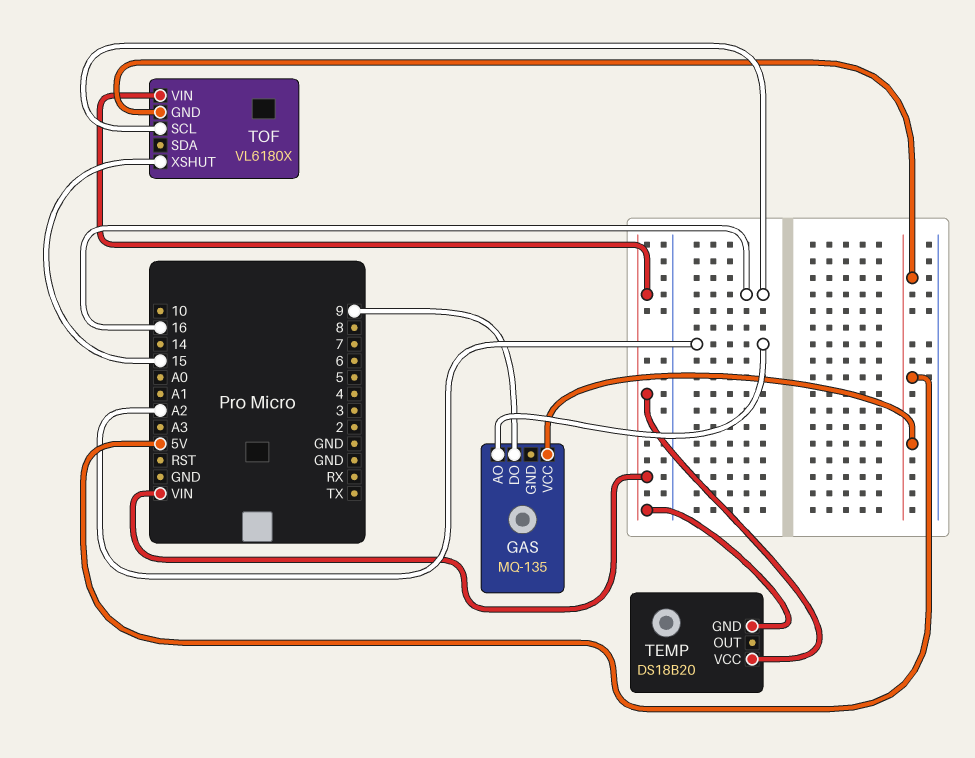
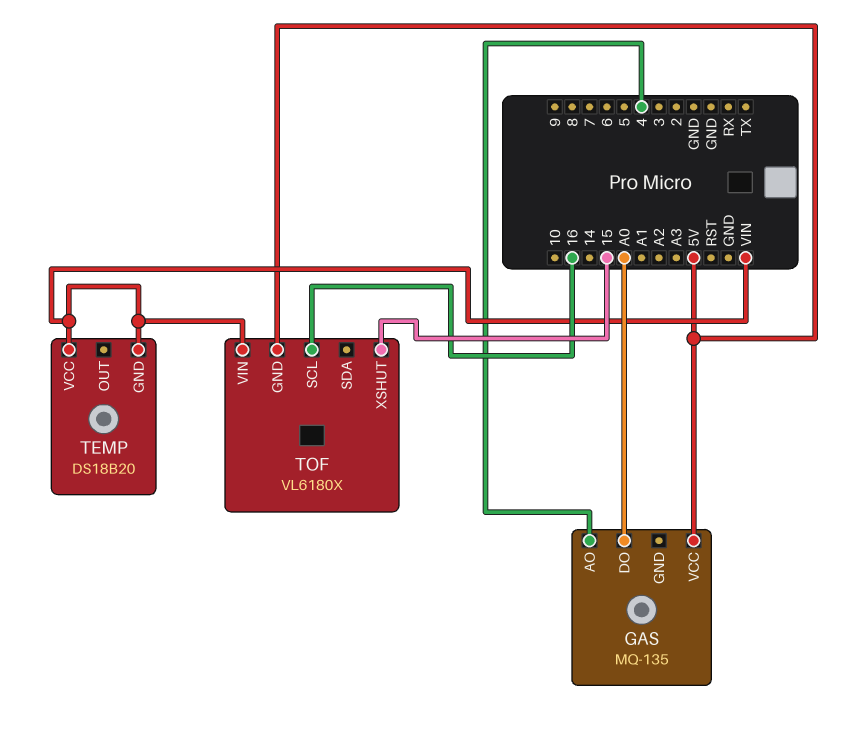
GAS pin AO: A2 -> 4
GAS pin DO: 9 -> A0

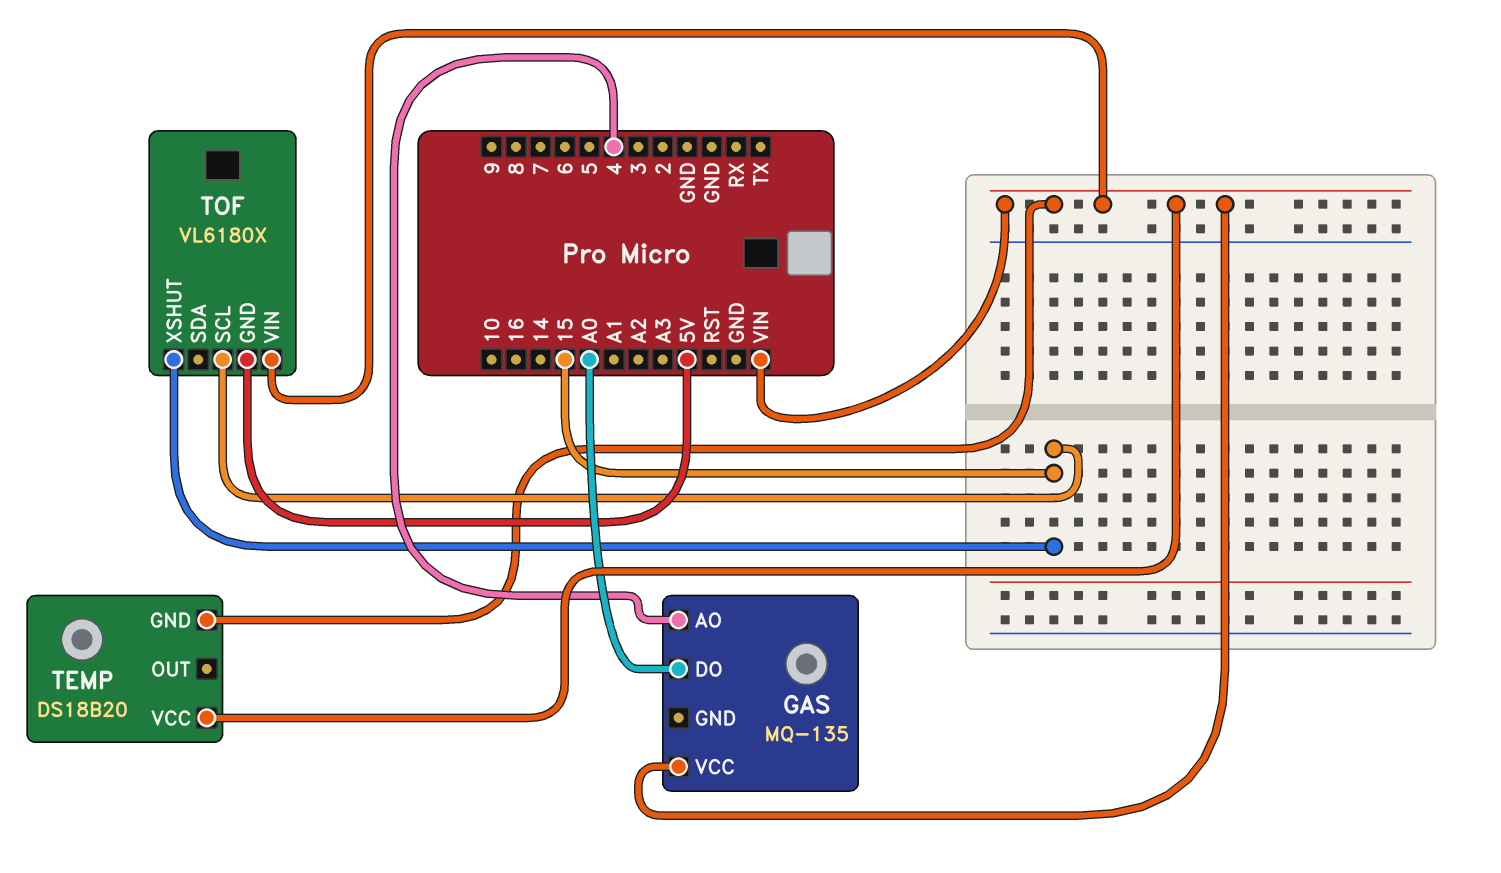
GAS pin VCC: 5V -> VIN
TOF pin SCL: 16 -> 15

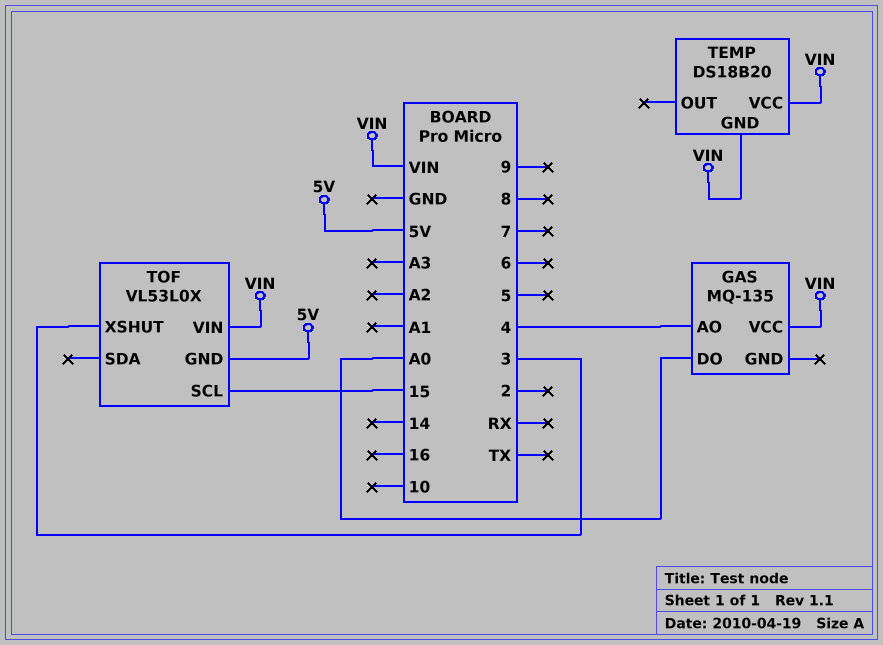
TOF: VL6180X -> VL53L0X
TOF pin XSHUT: 15 -> 3

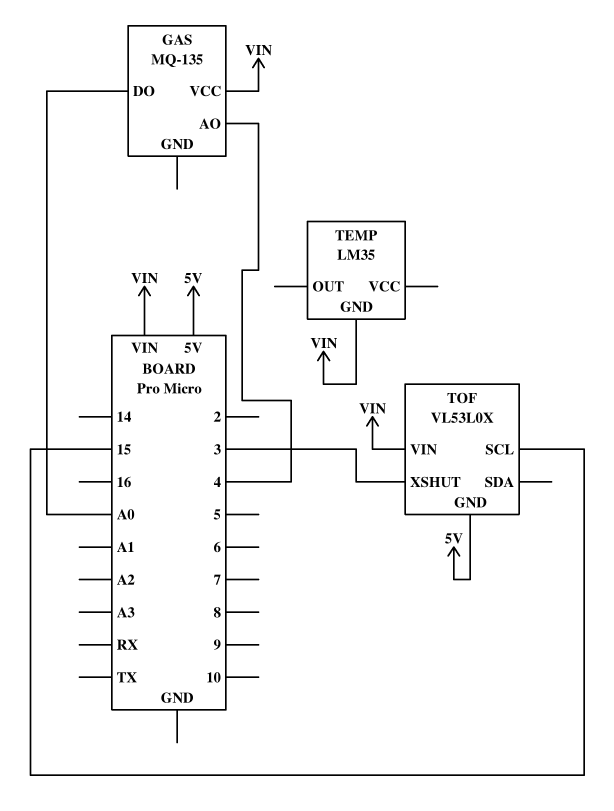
TEMP: DS18B20 -> LM35
TEMP pin VCC: VIN -> none

